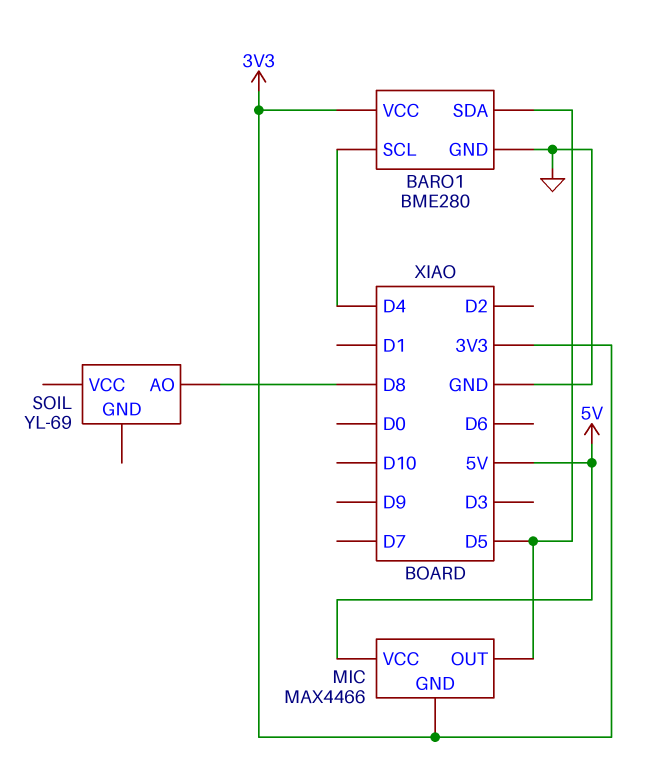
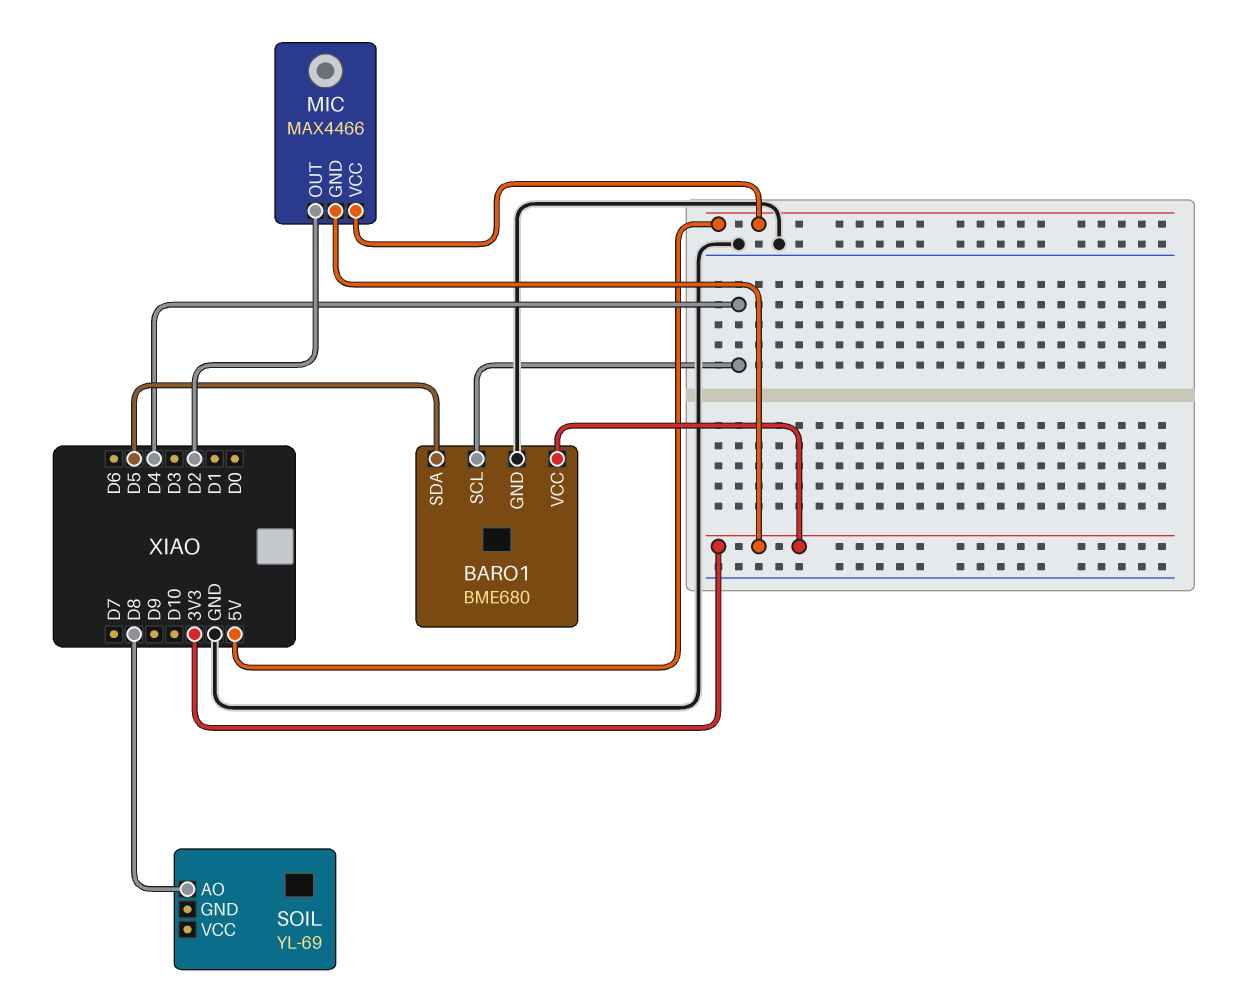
BARO1: BME280 -> BME680
MIC pin OUT: D5 -> D2

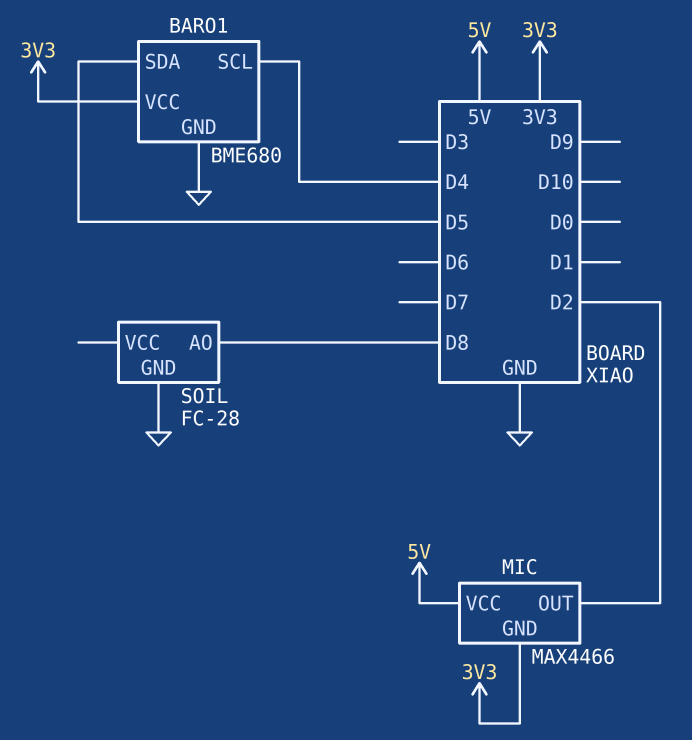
SOIL: YL-69 -> FC-28
SOIL pin GND: none -> GND

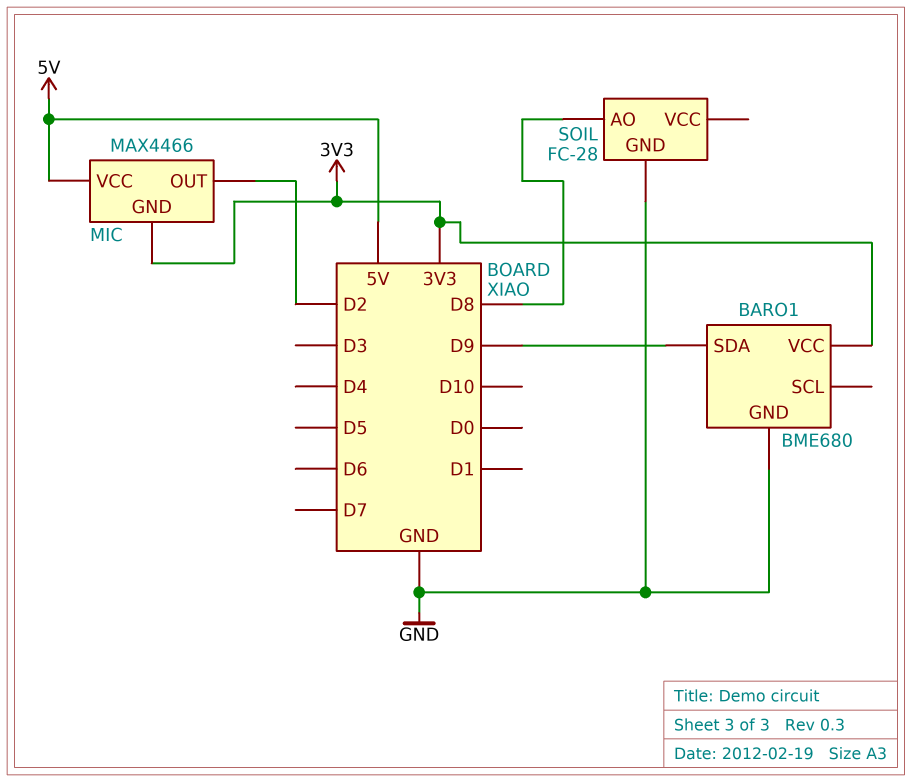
BARO1 pin SCL: D4 -> none
BARO1 pin SDA: D5 -> D9

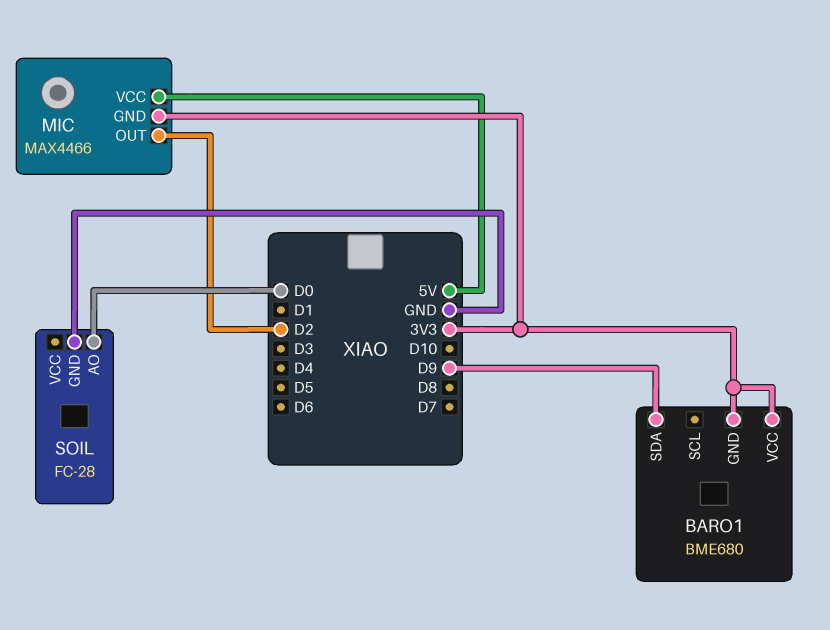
BARO1 pin GND: GND -> 3V3
SOIL pin AO: D8 -> D0

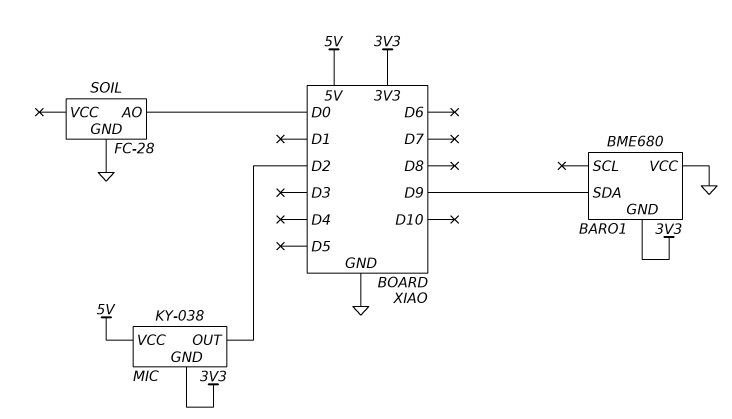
BARO1 pin VCC: 3V3 -> GND
MIC: MAX4466 -> KY-038

